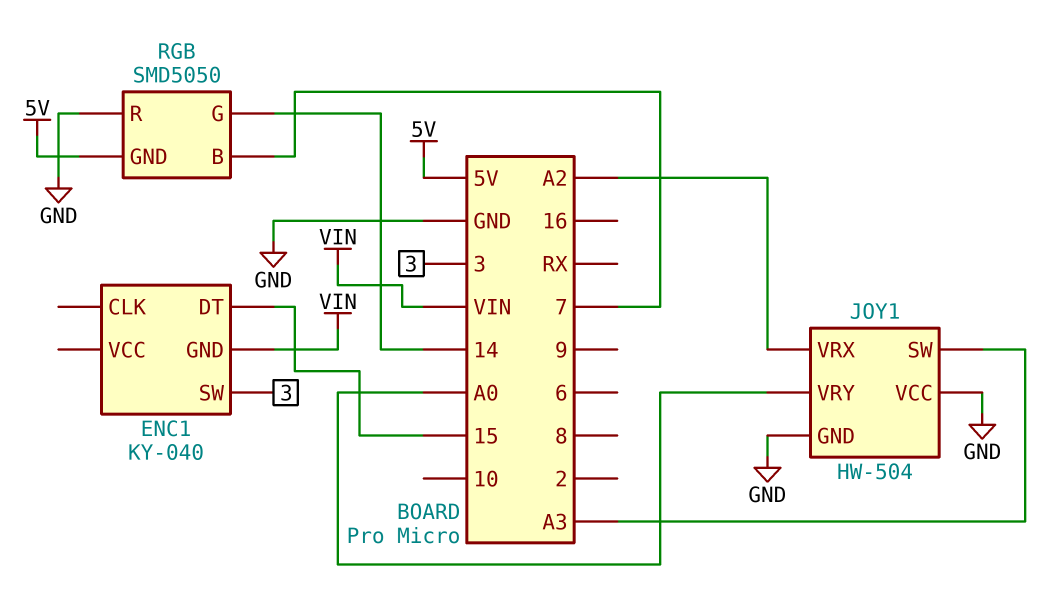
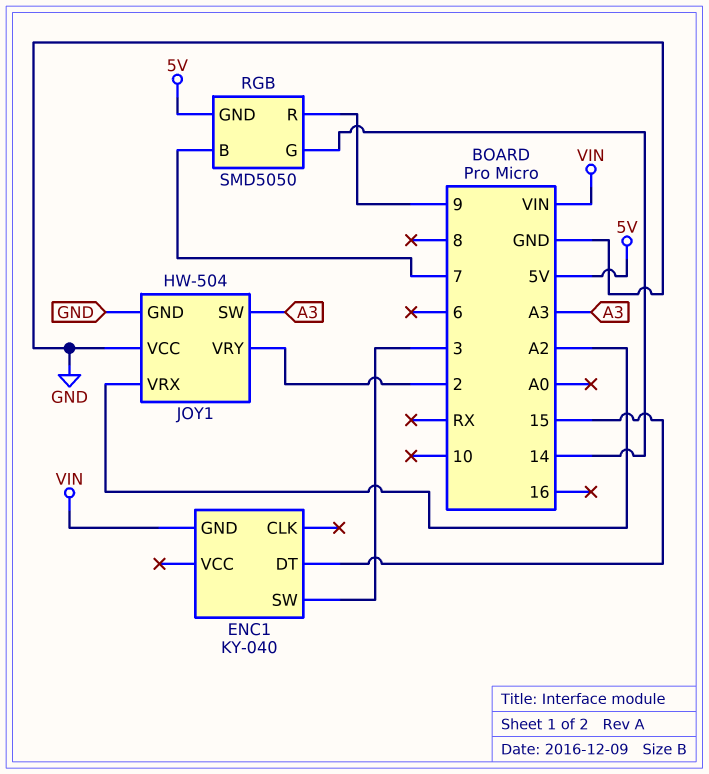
JOY1 pin VRY: A0 -> 2
RGB pin R: GND -> 9

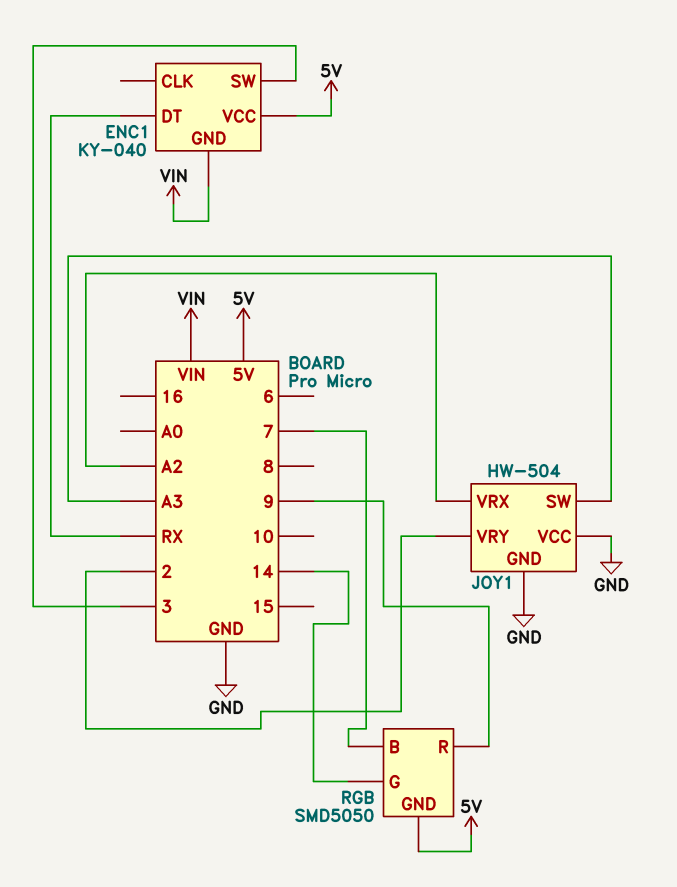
ENC1 pin DT: 15 -> RX
ENC1 pin VCC: none -> 5V

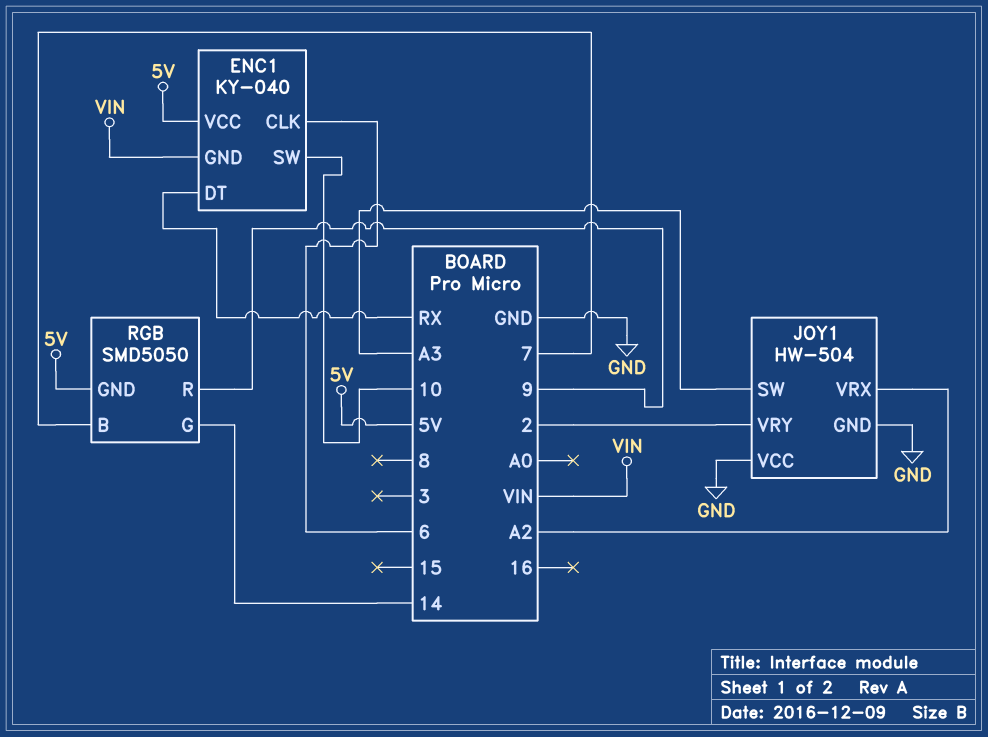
ENC1 pin CLK: none -> 6
ENC1 pin SW: 3 -> 10

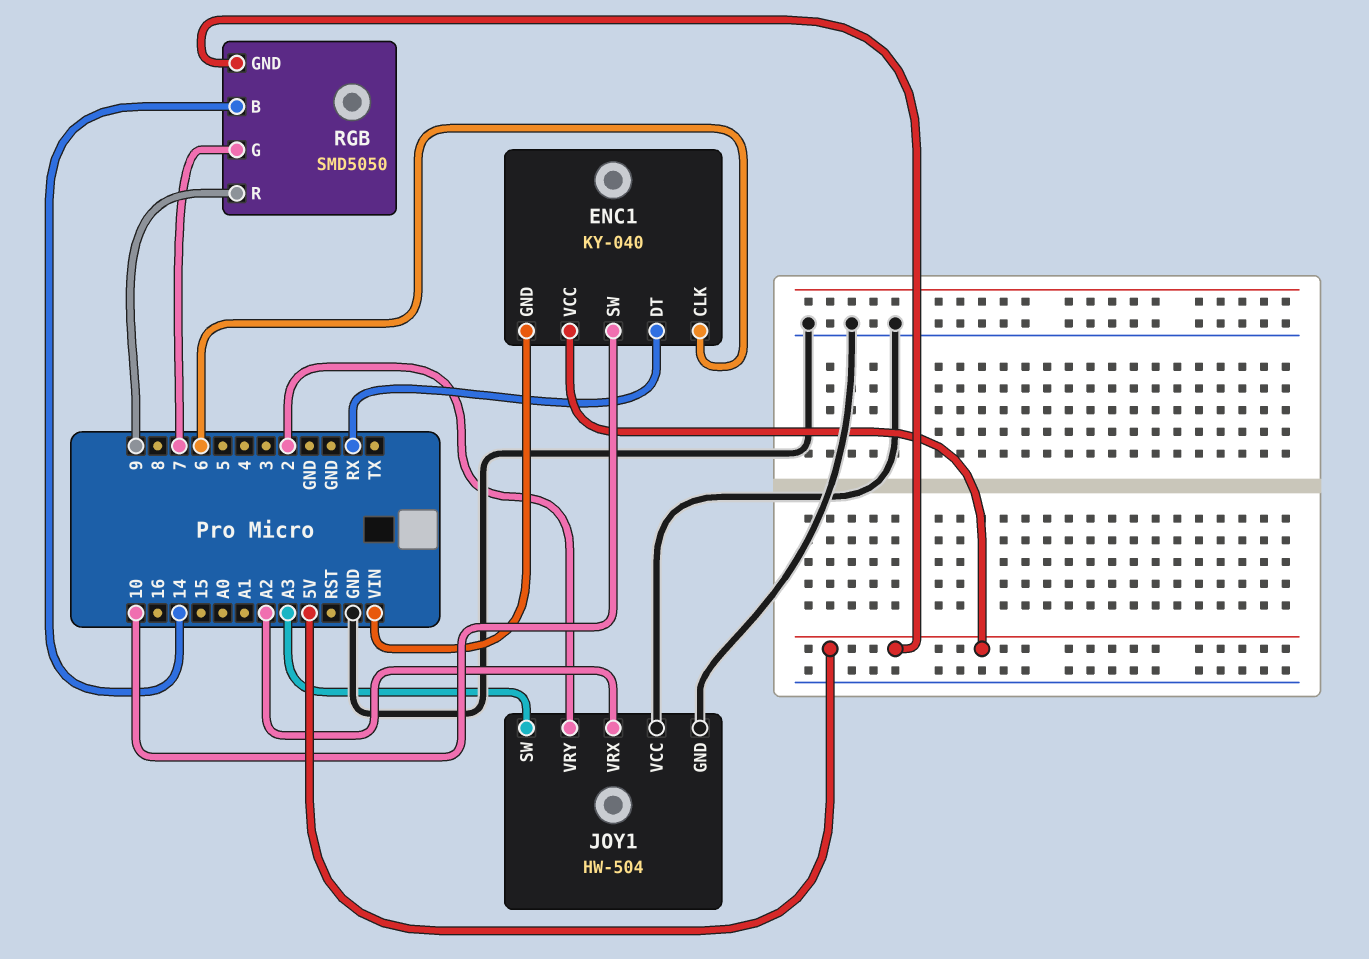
RGB pin B: 7 -> 14
RGB pin G: 14 -> 7

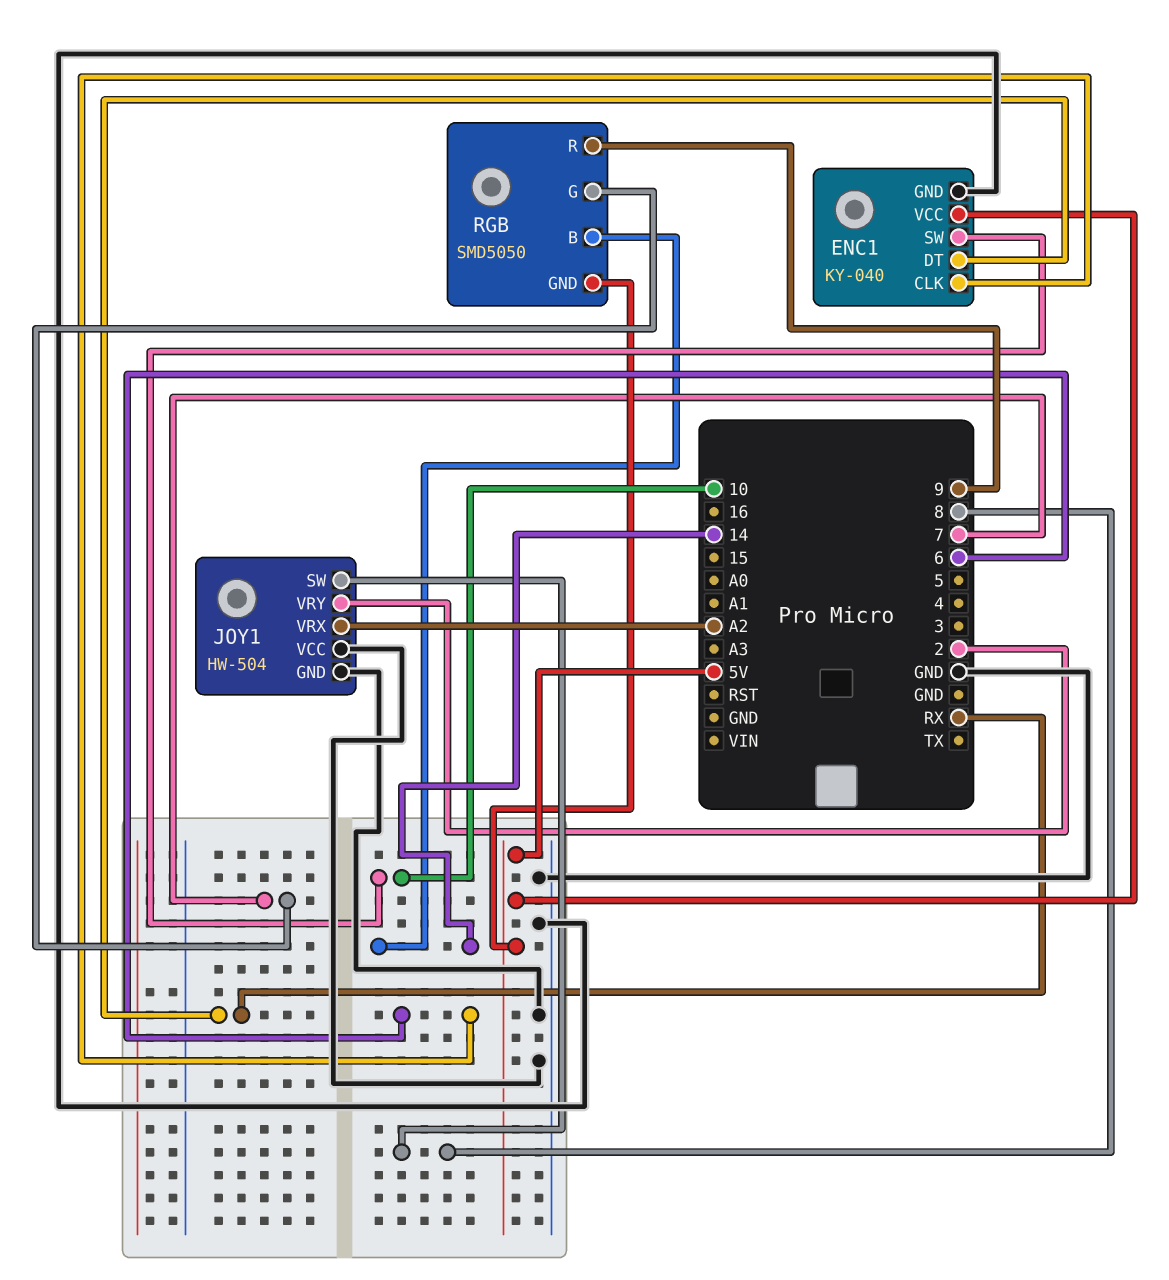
ENC1 pin GND: VIN -> GND
JOY1 pin SW: A3 -> 8

